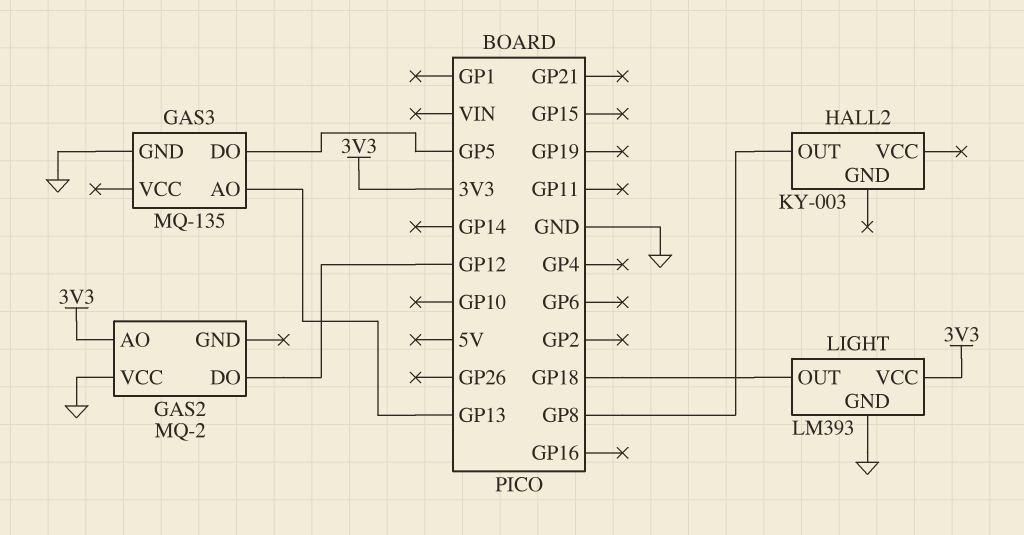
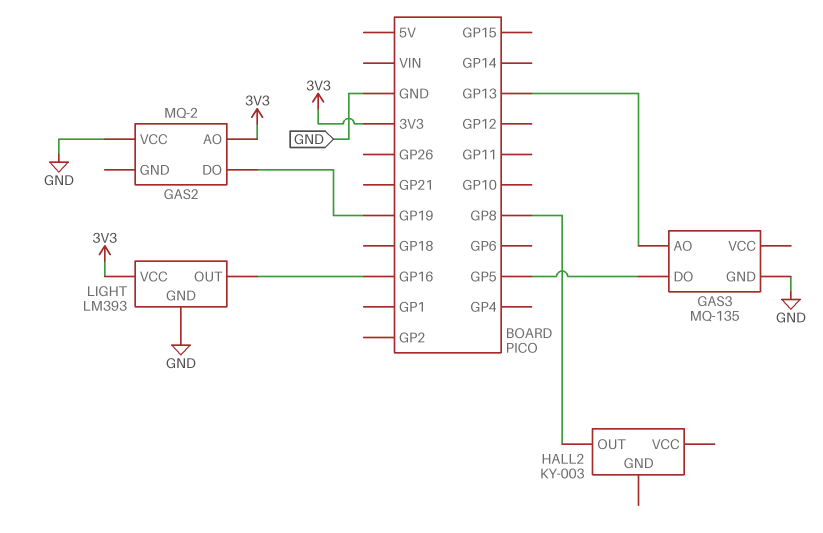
GAS2 pin DO: GP12 -> GP19
LIGHT pin OUT: GP18 -> GP16

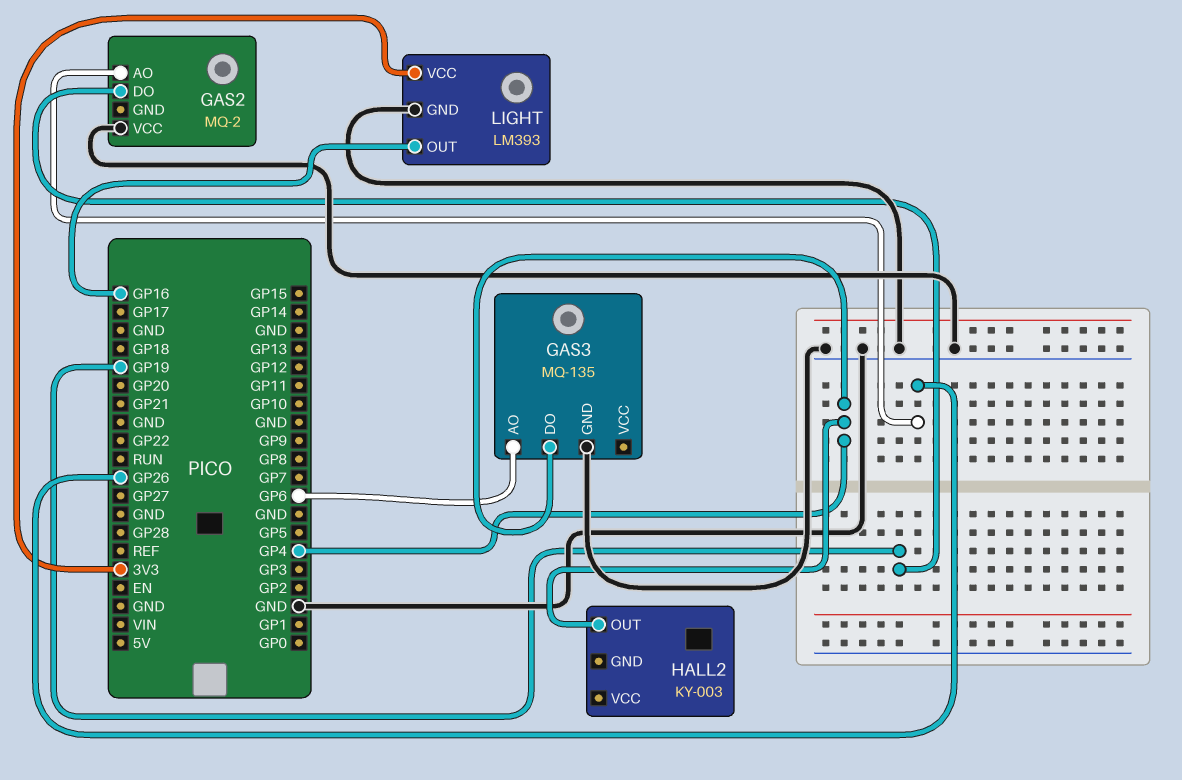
GAS2 pin AO: 3V3 -> GP26
GAS3 pin AO: GP13 -> GP6
GAS3 pin DO: GP5 -> GP4
HALL2 pin OUT: GP8 -> GP4

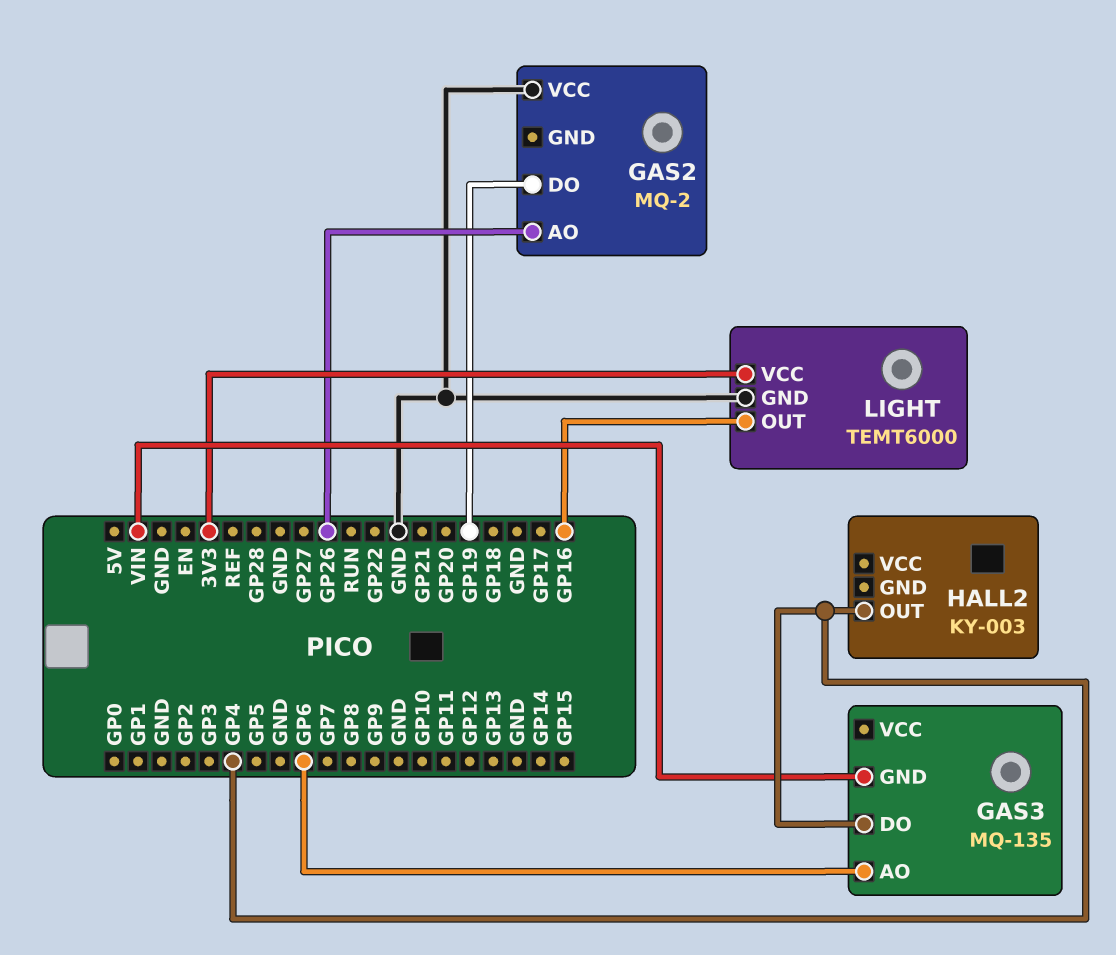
GAS3 pin GND: GND -> VIN
LIGHT: LM393 -> TEMT6000

